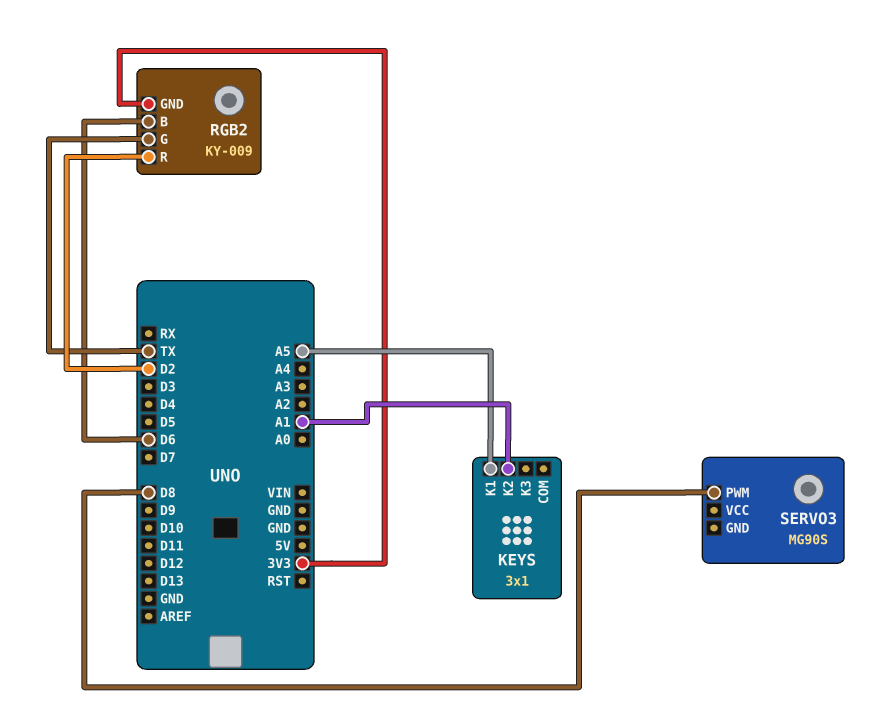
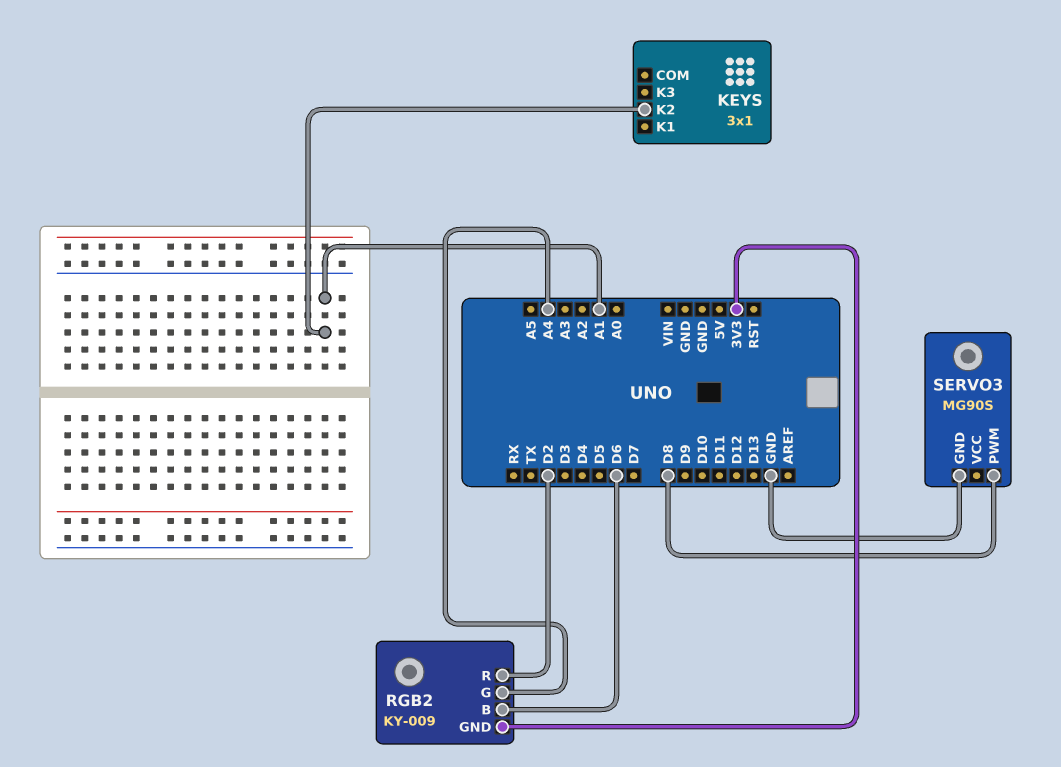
KEYS pin K1: A5 -> none
RGB2 pin G: TX -> A4
SERVO3 pin GND: none -> GND

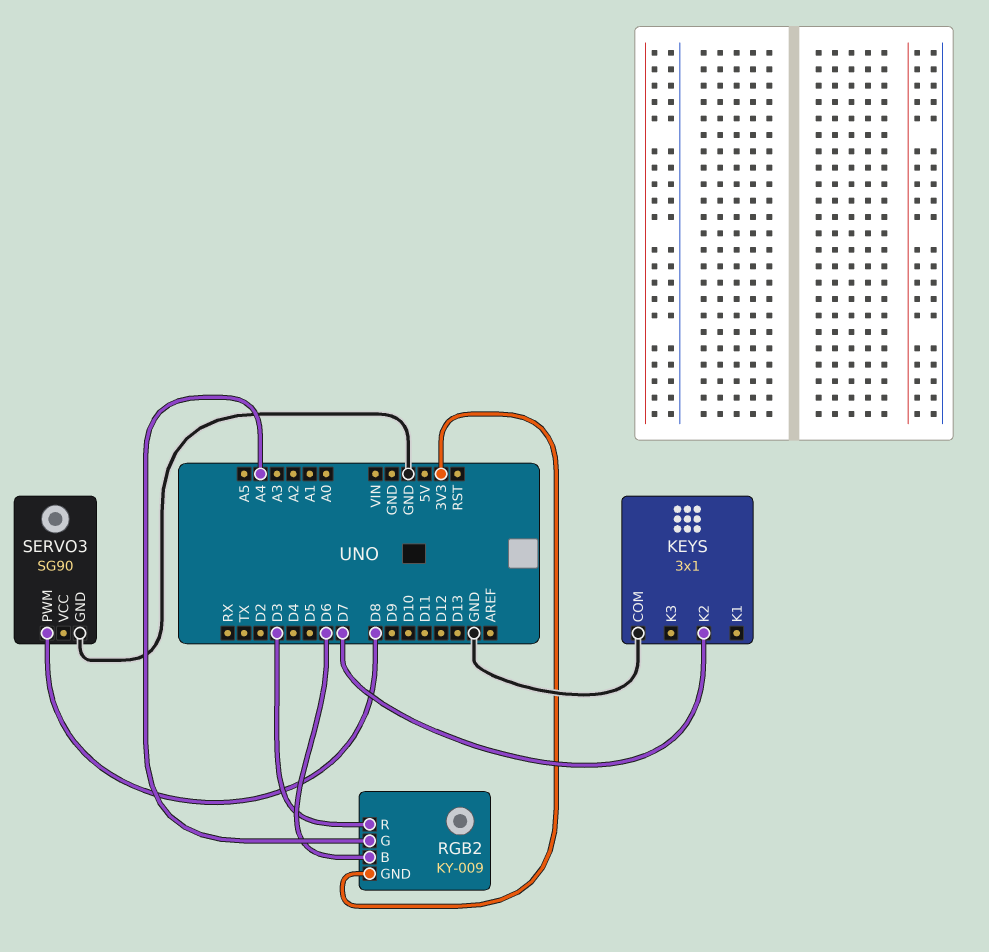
KEYS pin COM: none -> GND
KEYS pin K2: A1 -> D7
RGB2 pin R: D2 -> D3
SERVO3: MG90S -> SG90

